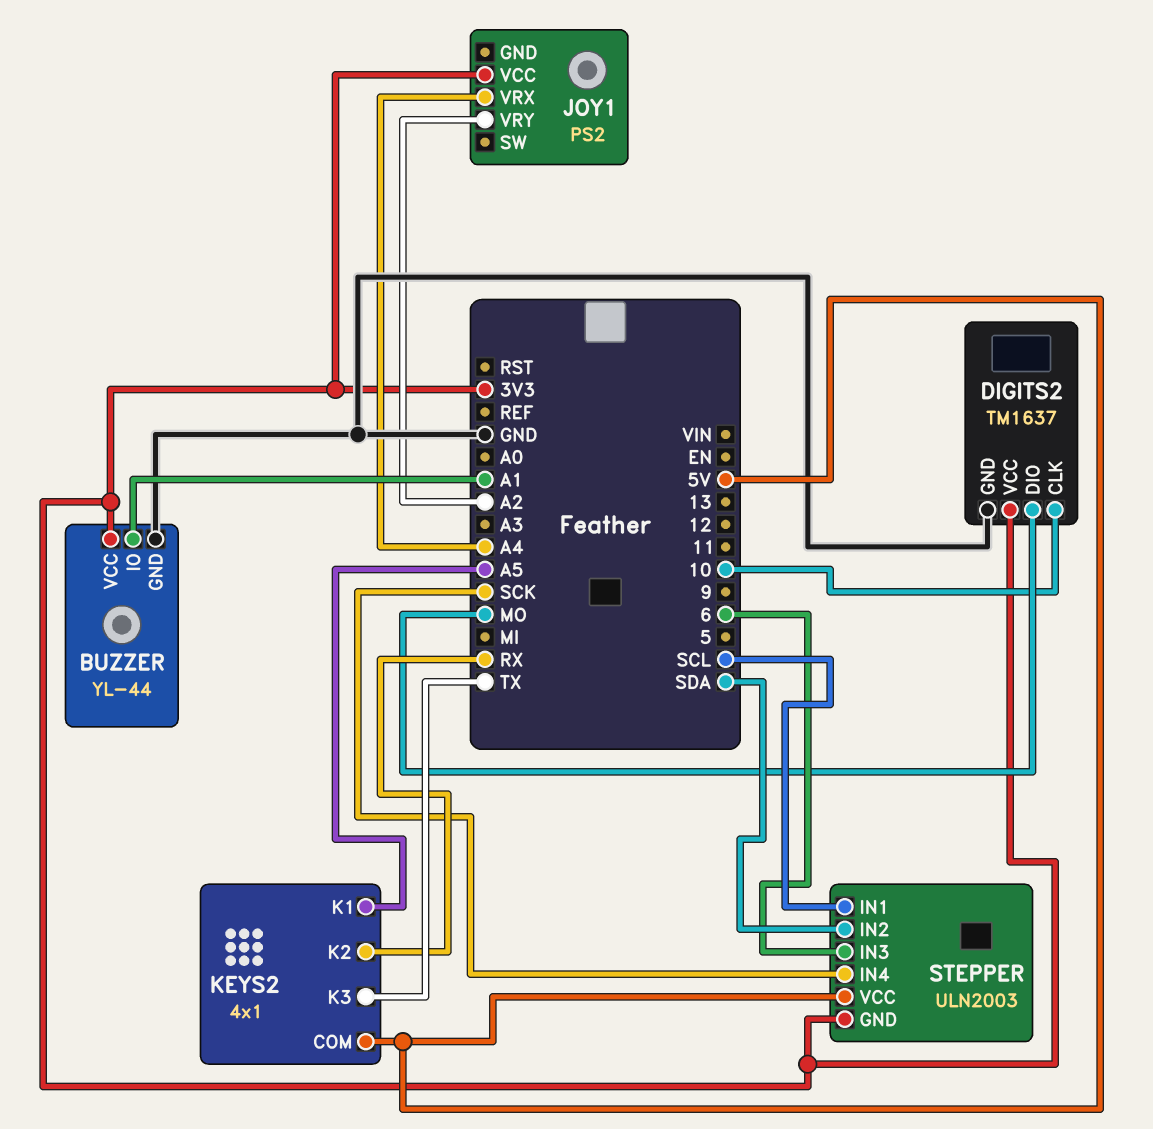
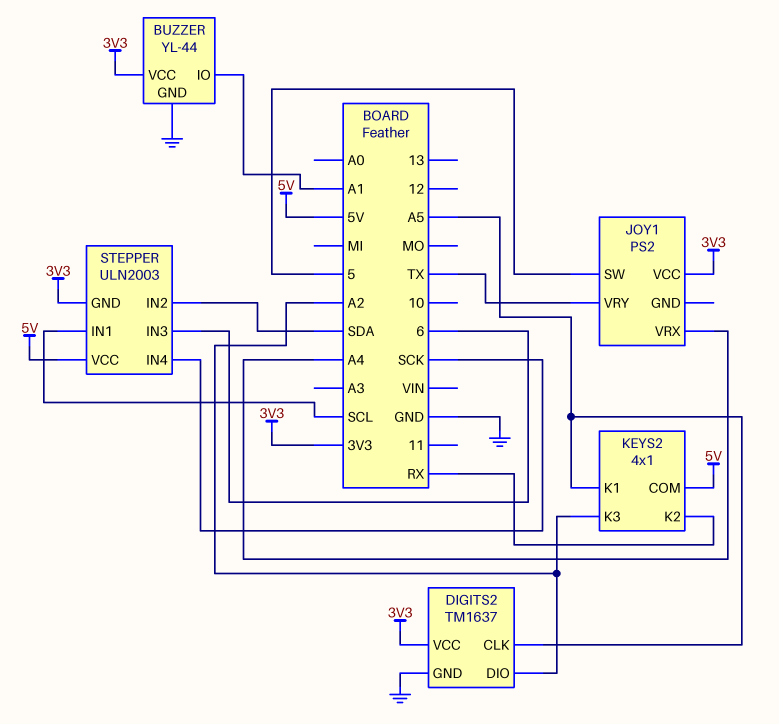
DIGITS2 pin CLK: 10 -> A5
DIGITS2 pin DIO: MO -> A2
JOY1 pin SW: none -> 5
JOY1 pin VRY: A2 -> TX
KEYS2 pin K3: TX -> A2

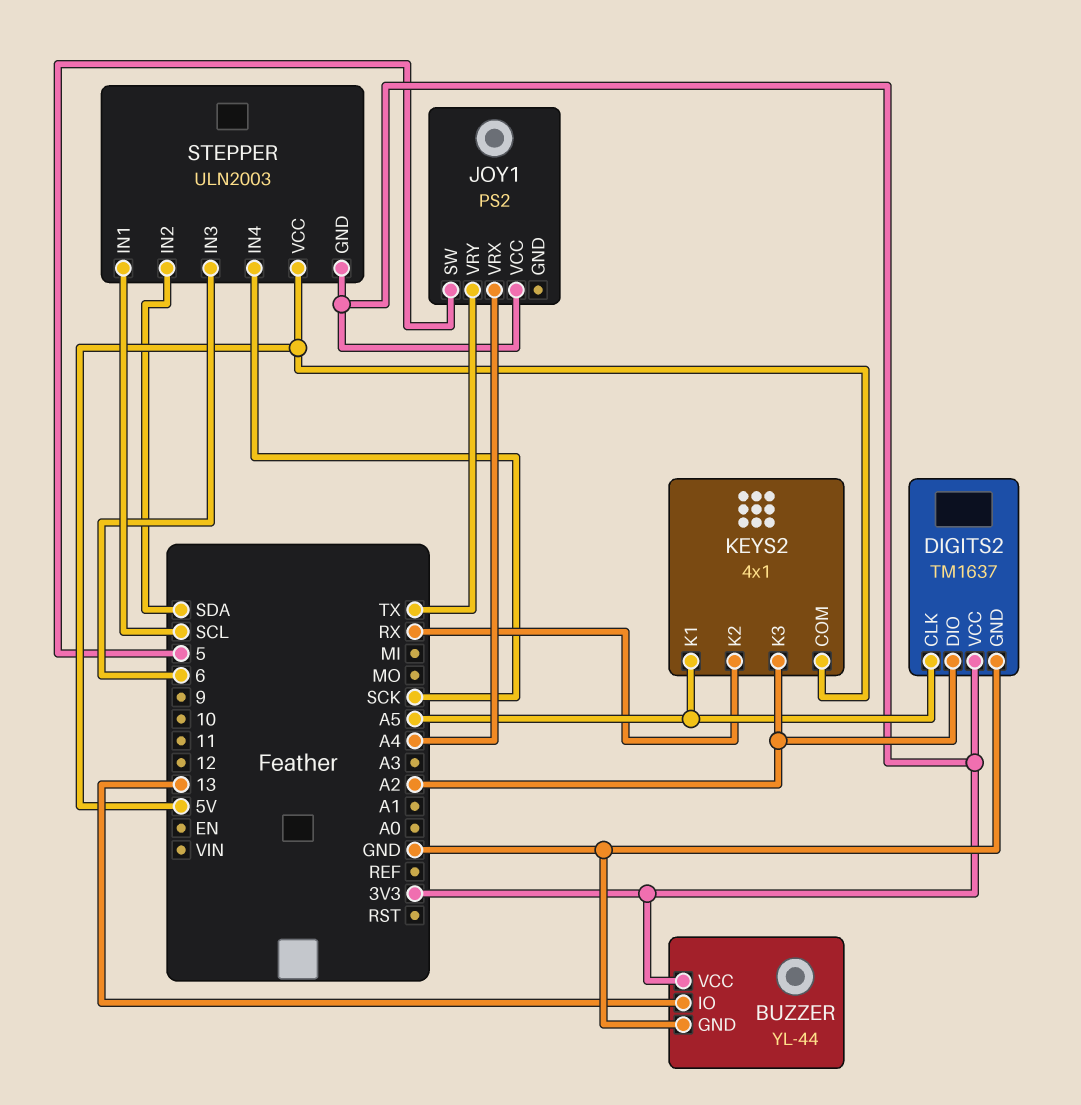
BUZZER pin IO: A1 -> 13

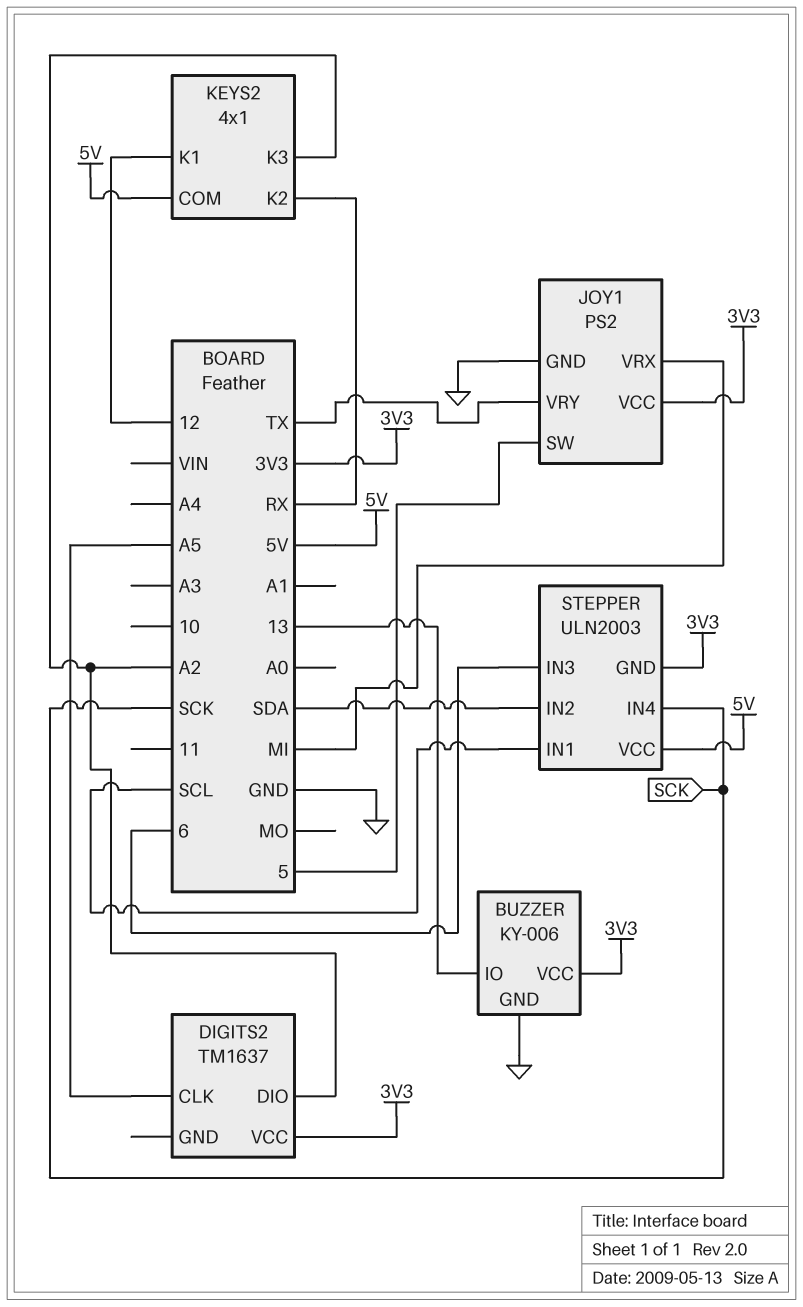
BUZZER: YL-44 -> KY-006
DIGITS2 pin GND: GND -> none
JOY1 pin GND: none -> GND
JOY1 pin VRX: A4 -> MI
KEYS2 pin K1: A5 -> 12

